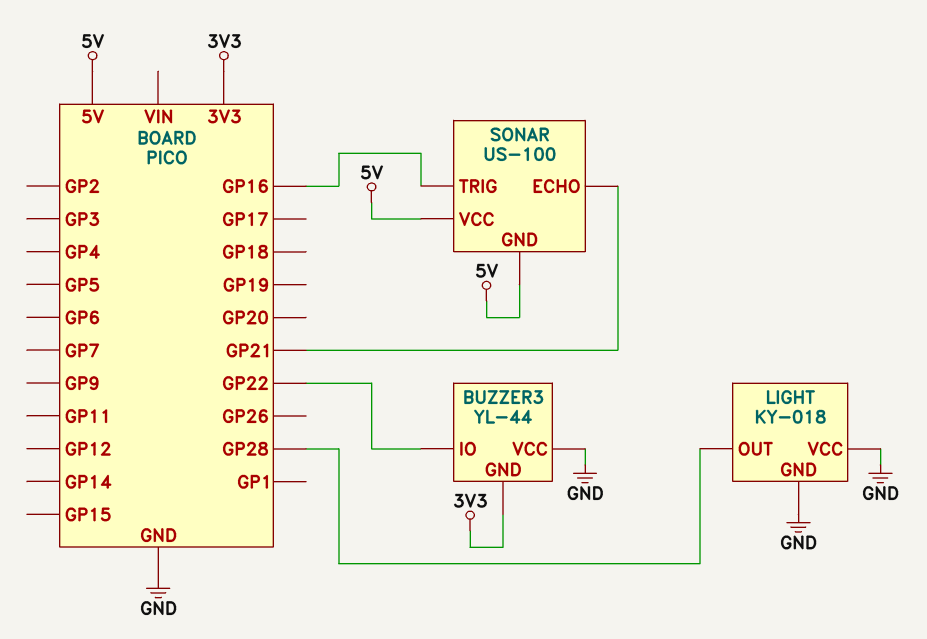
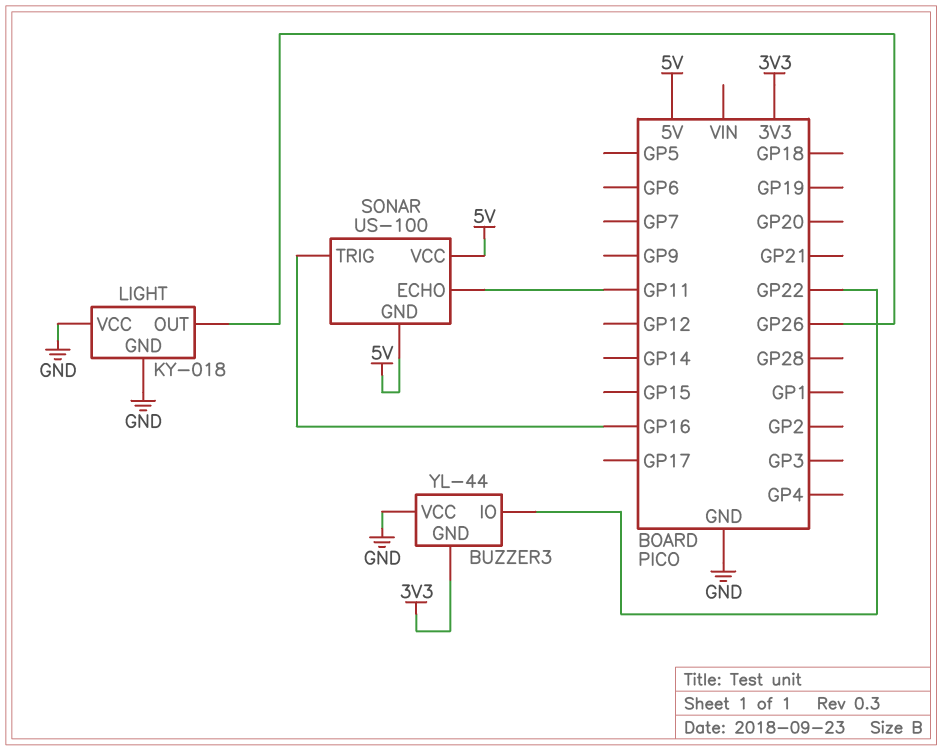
LIGHT pin OUT: GP28 -> GP26
SONAR pin ECHO: GP21 -> GP11

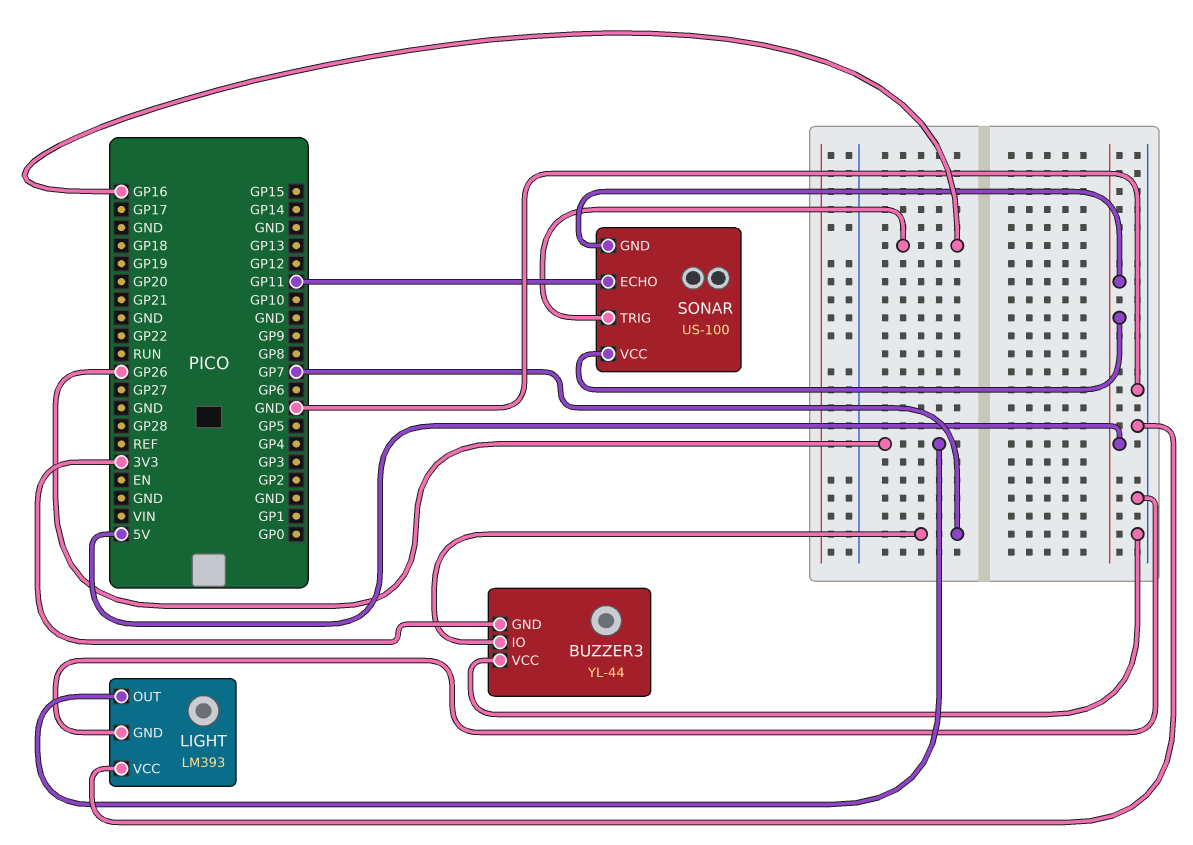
BUZZER3 pin IO: GP22 -> GP7
LIGHT: KY-018 -> LM393

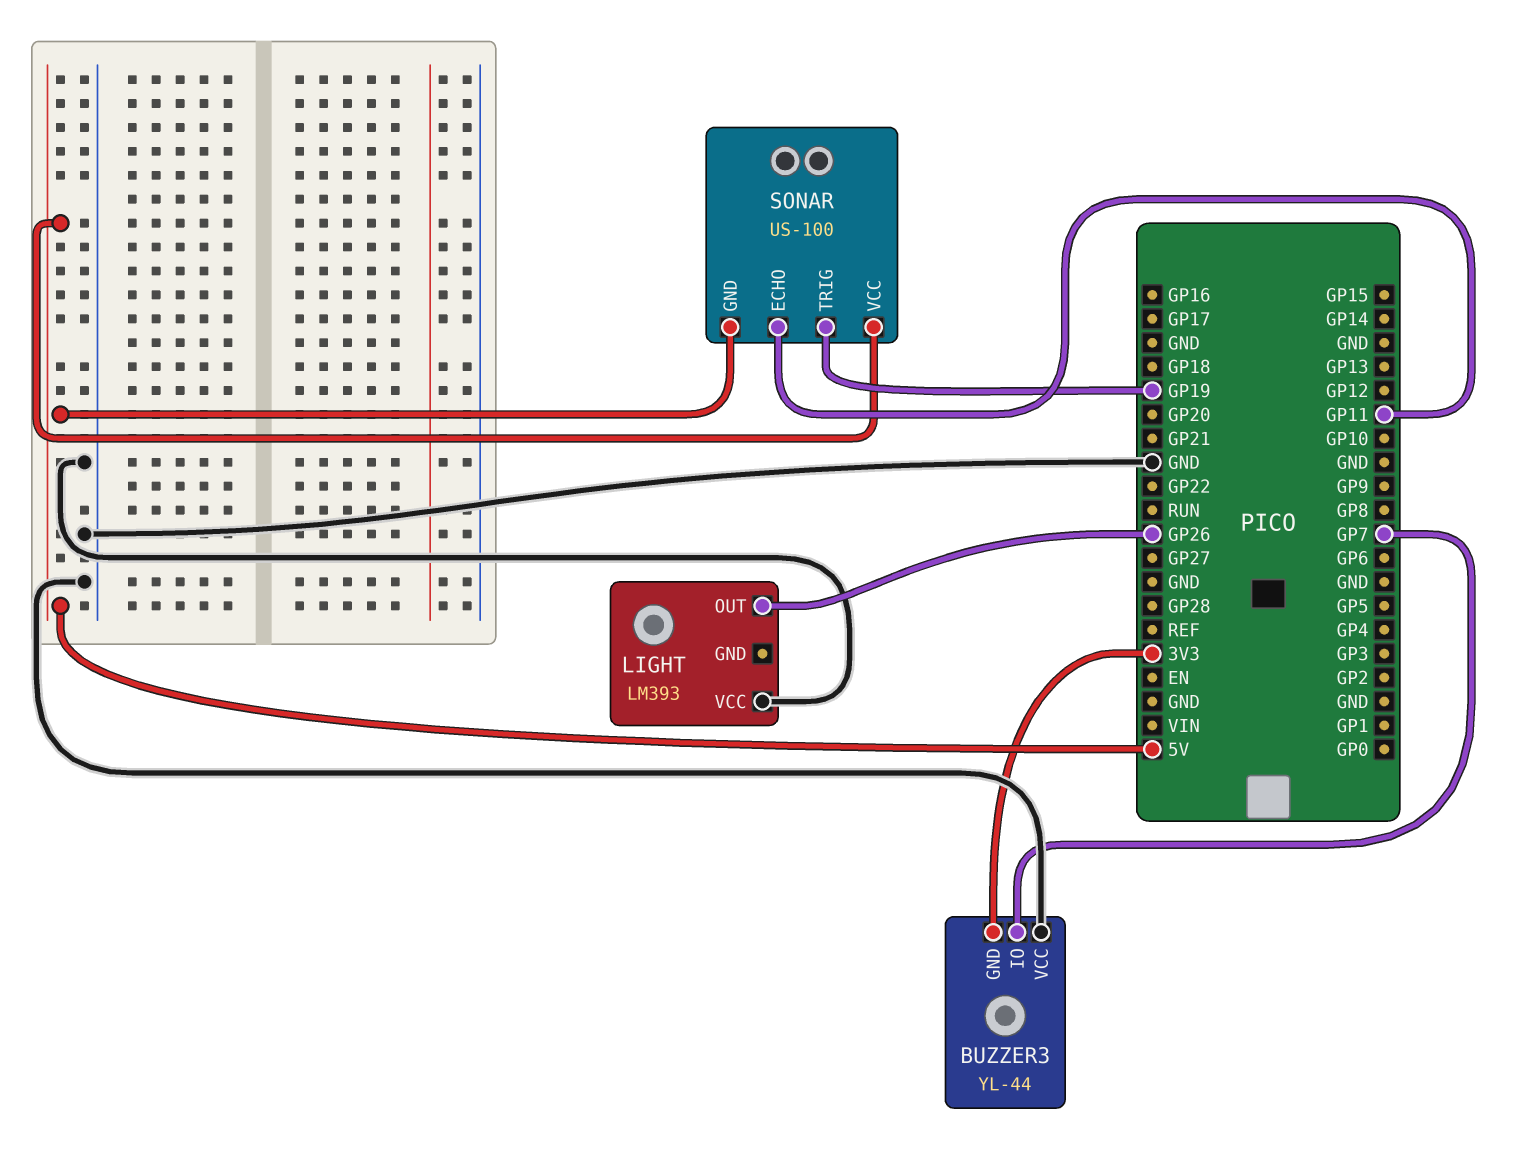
LIGHT pin GND: GND -> none
SONAR pin TRIG: GP16 -> GP19

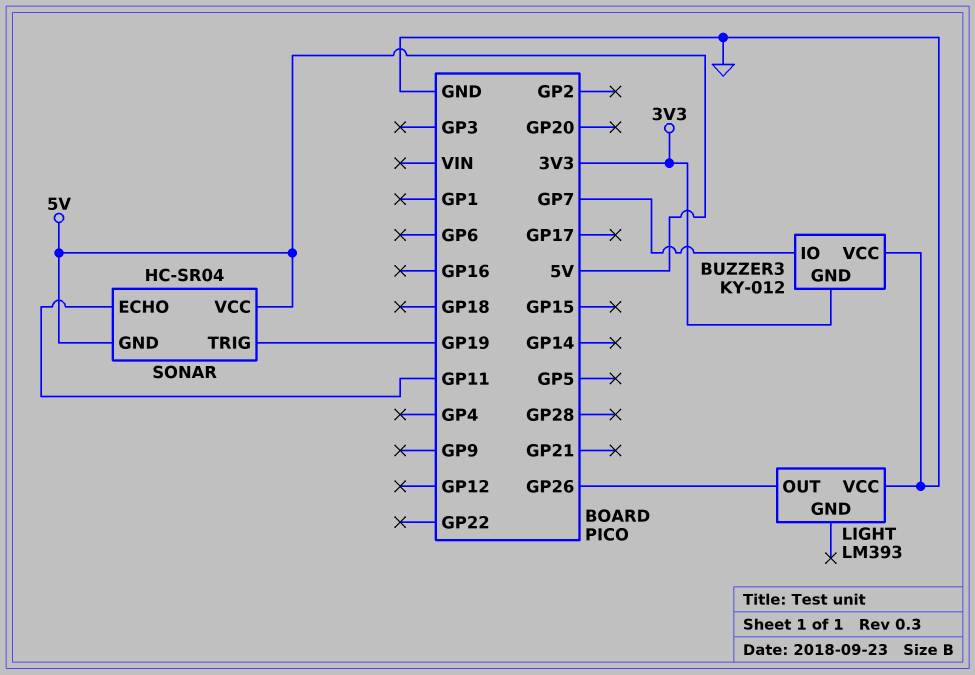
BUZZER3: YL-44 -> KY-012
SONAR: US-100 -> HC-SR04

